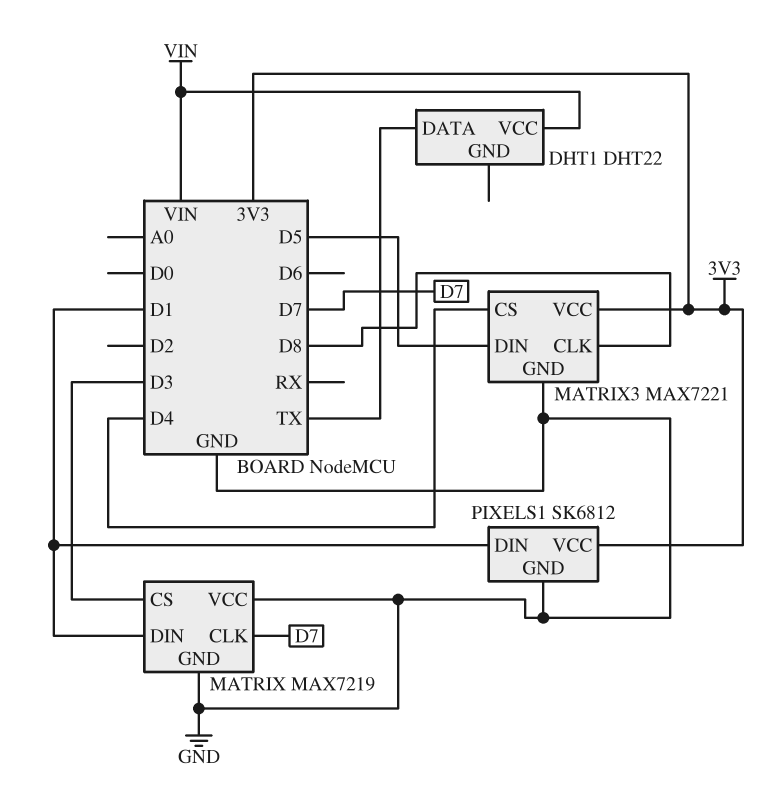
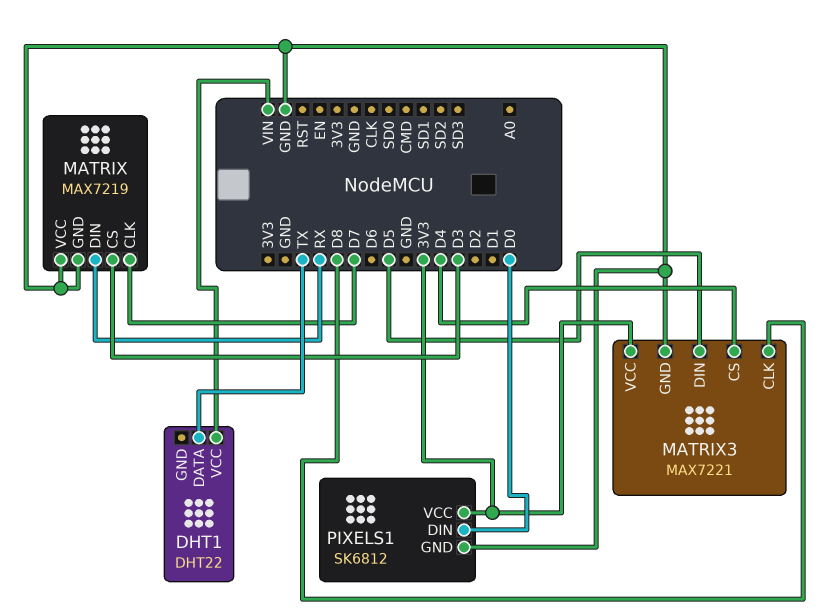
MATRIX pin DIN: D1 -> RX
PIXELS1 pin DIN: D1 -> D0

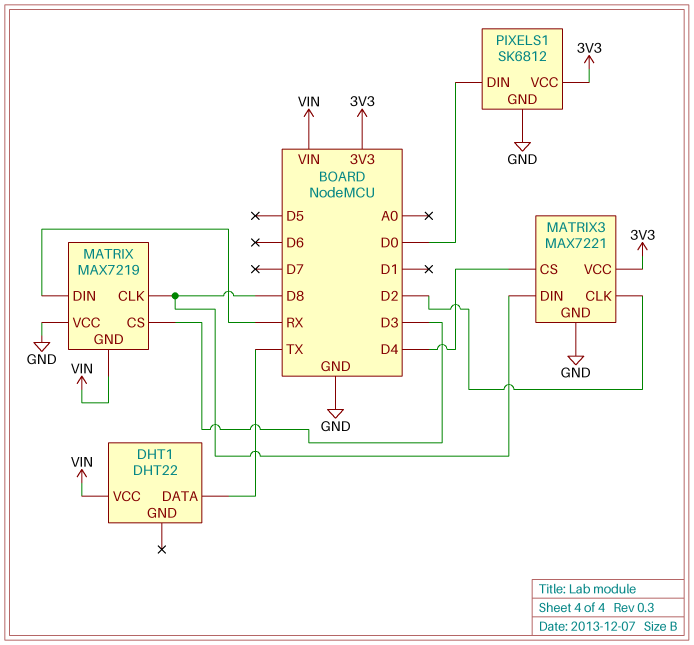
MATRIX pin CLK: D7 -> D8
MATRIX pin GND: GND -> VIN
MATRIX3 pin CLK: D8 -> D2
MATRIX3 pin DIN: D5 -> D8

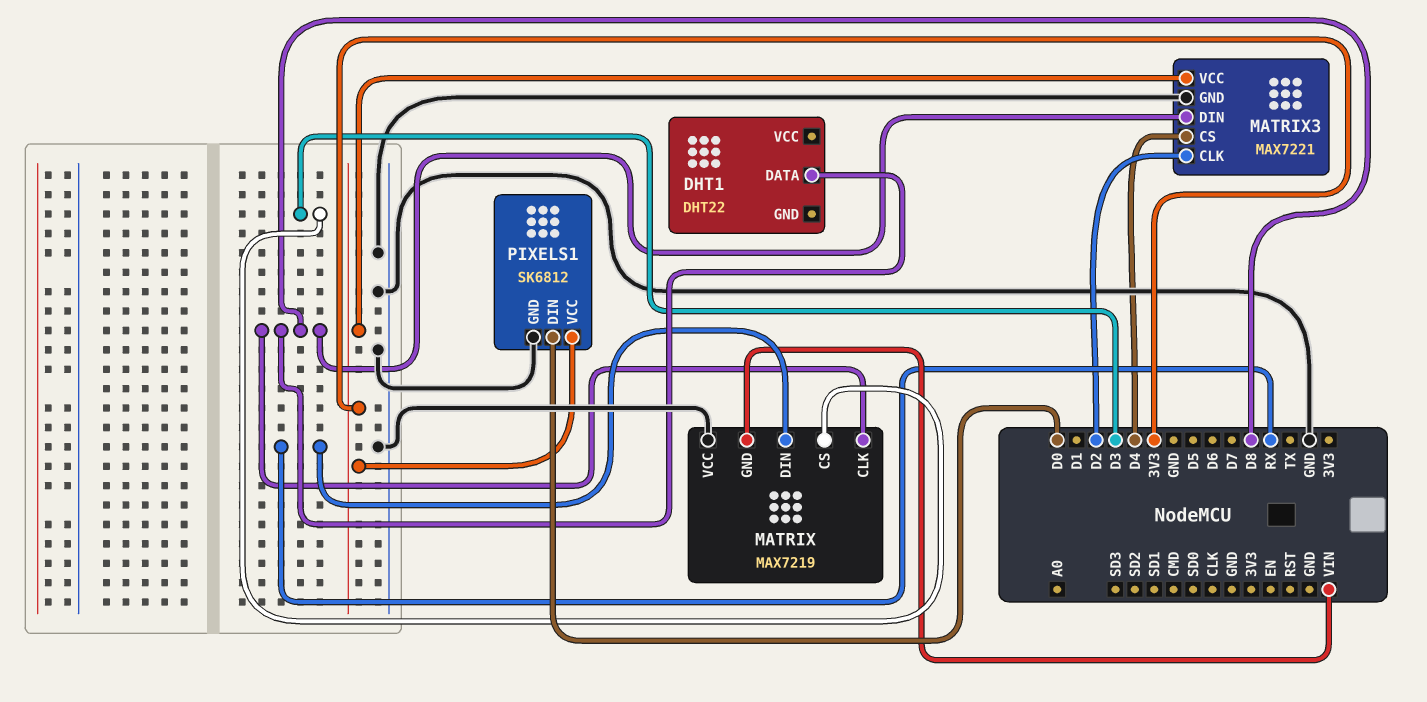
DHT1 pin DATA: TX -> D8
DHT1 pin VCC: VIN -> none

